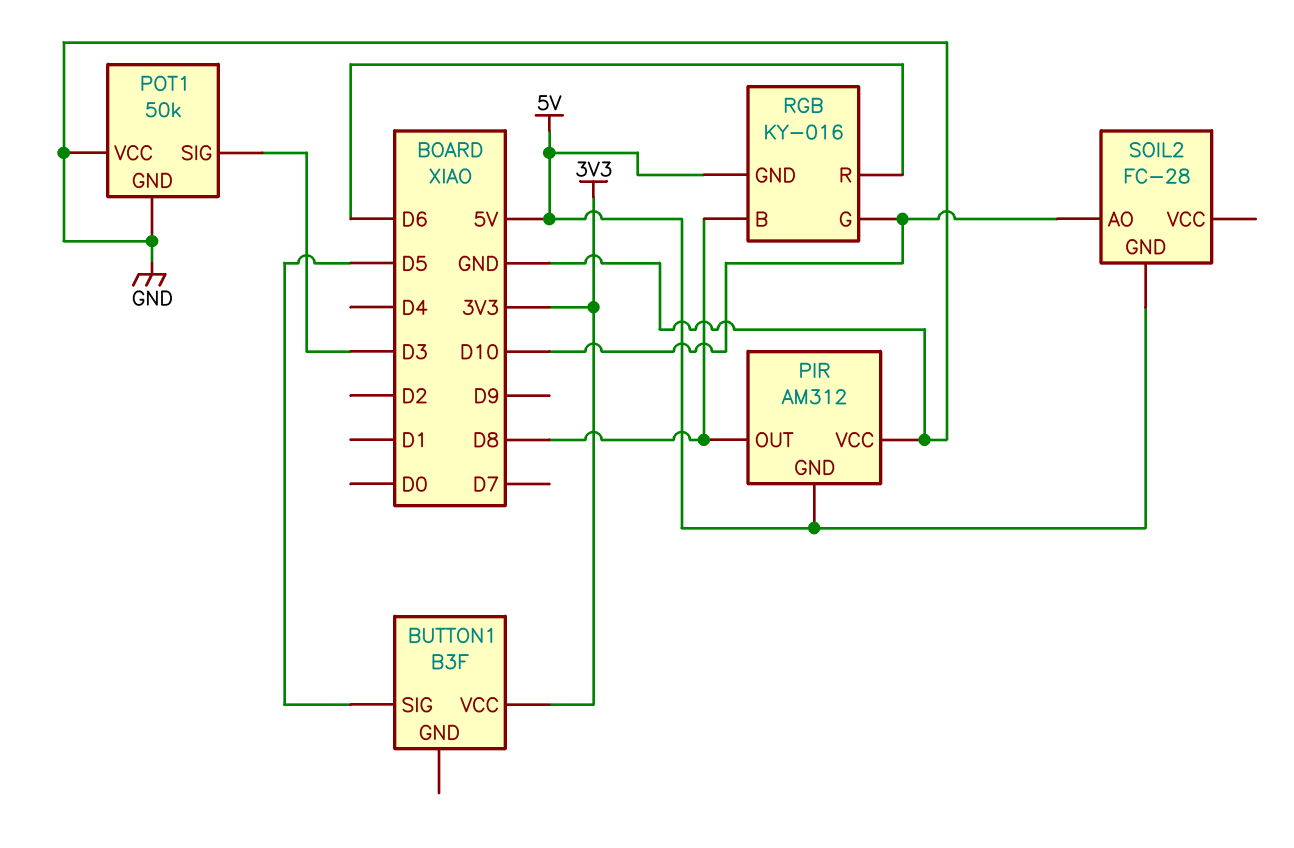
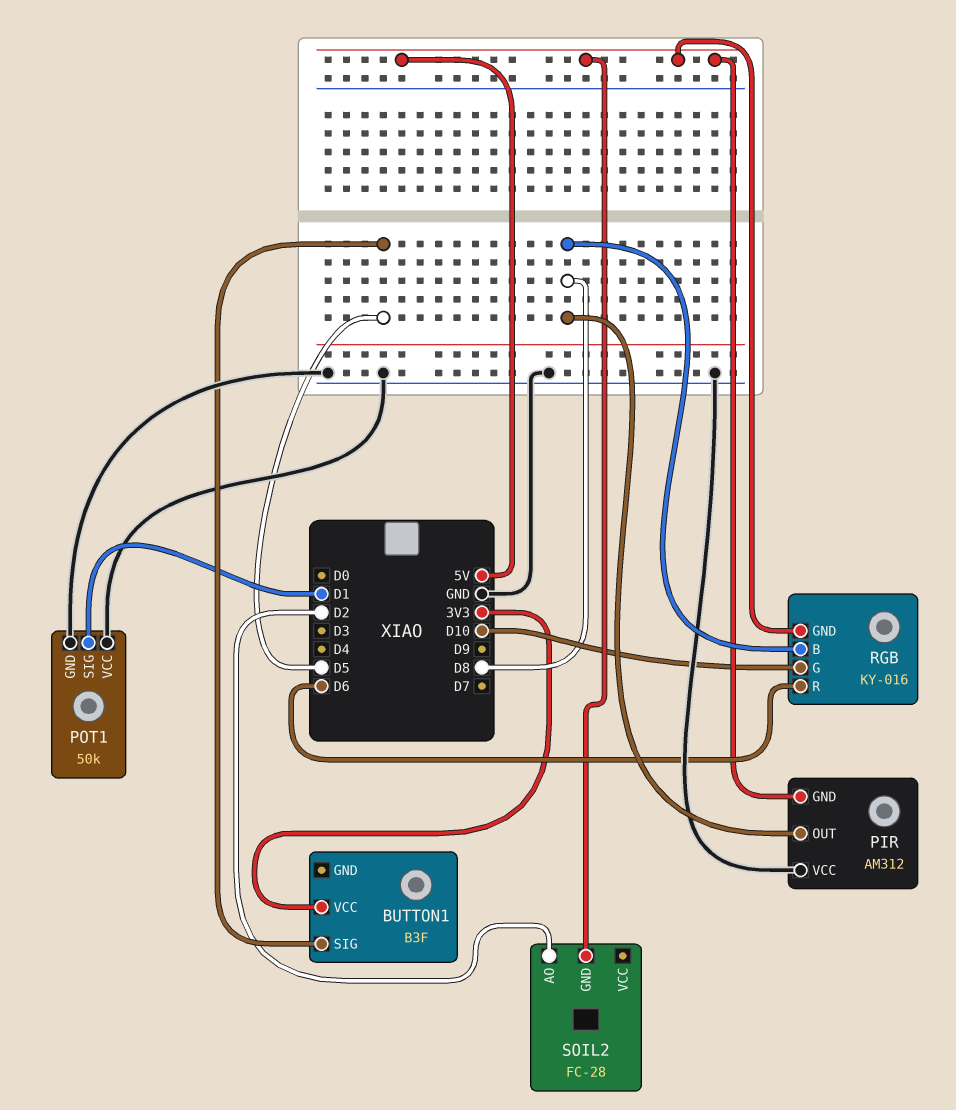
POT1 pin SIG: D3 -> D1
SOIL2 pin AO: D10 -> D2

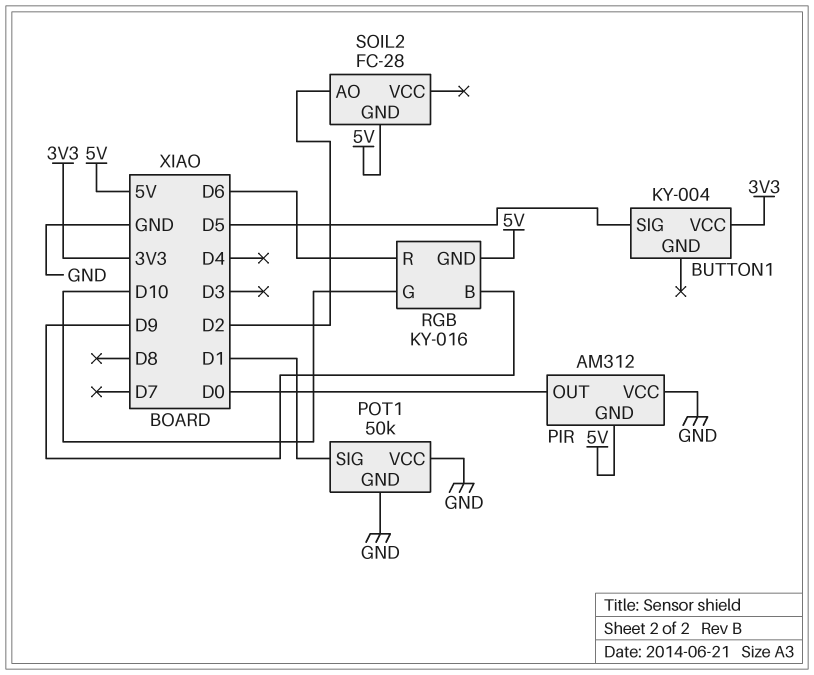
BUTTON1: B3F -> KY-004
PIR pin OUT: D8 -> D0
RGB pin B: D8 -> D9

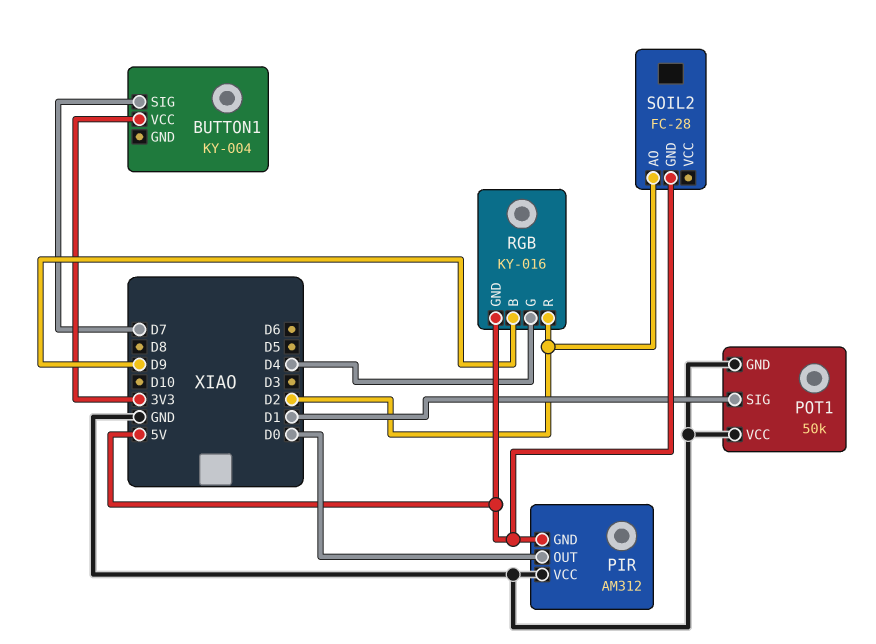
BUTTON1 pin SIG: D5 -> D7
RGB pin G: D10 -> D4
RGB pin R: D6 -> D2

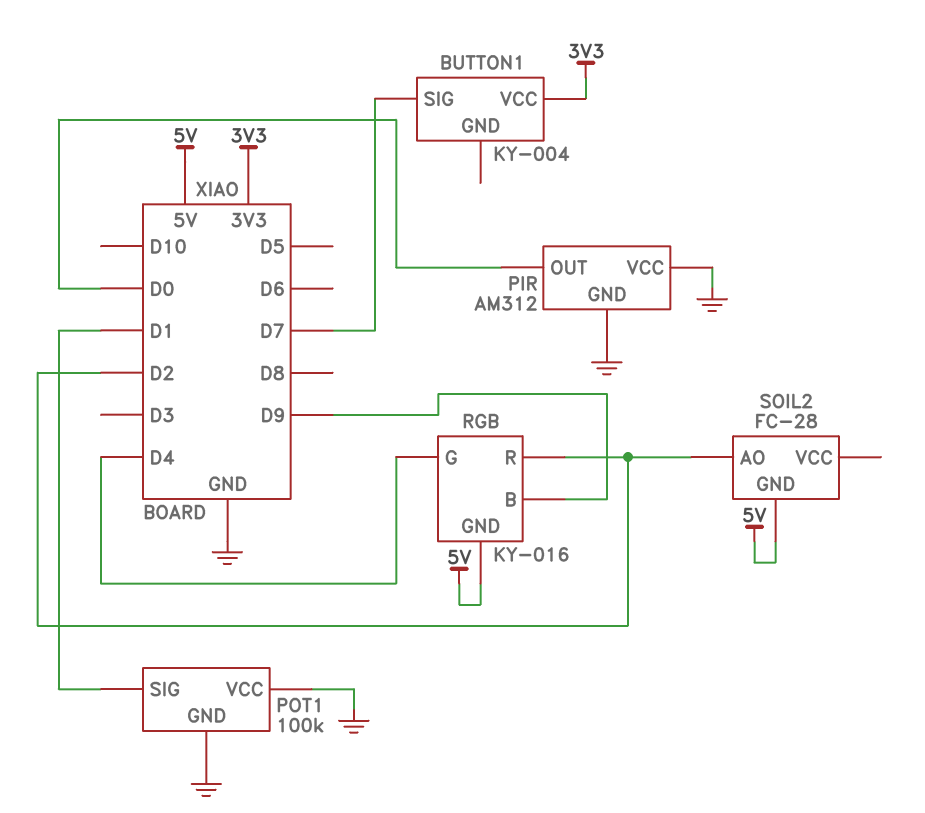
PIR pin GND: 5V -> GND
POT1: 50k -> 100k

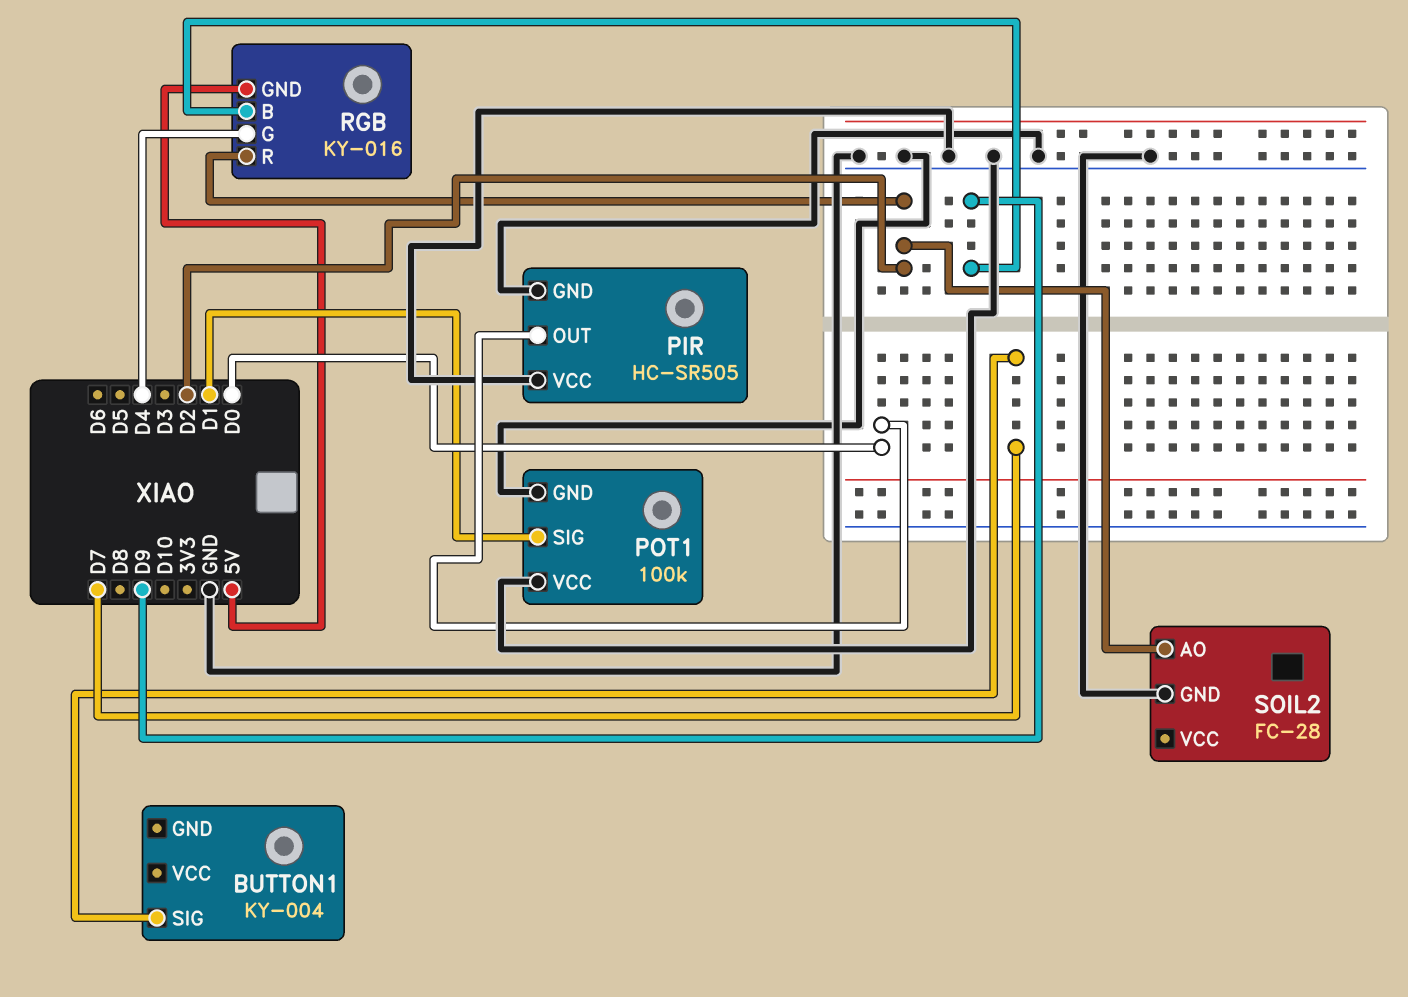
BUTTON1 pin VCC: 3V3 -> none
PIR: AM312 -> HC-SR505
SOIL2 pin GND: 5V -> GND

